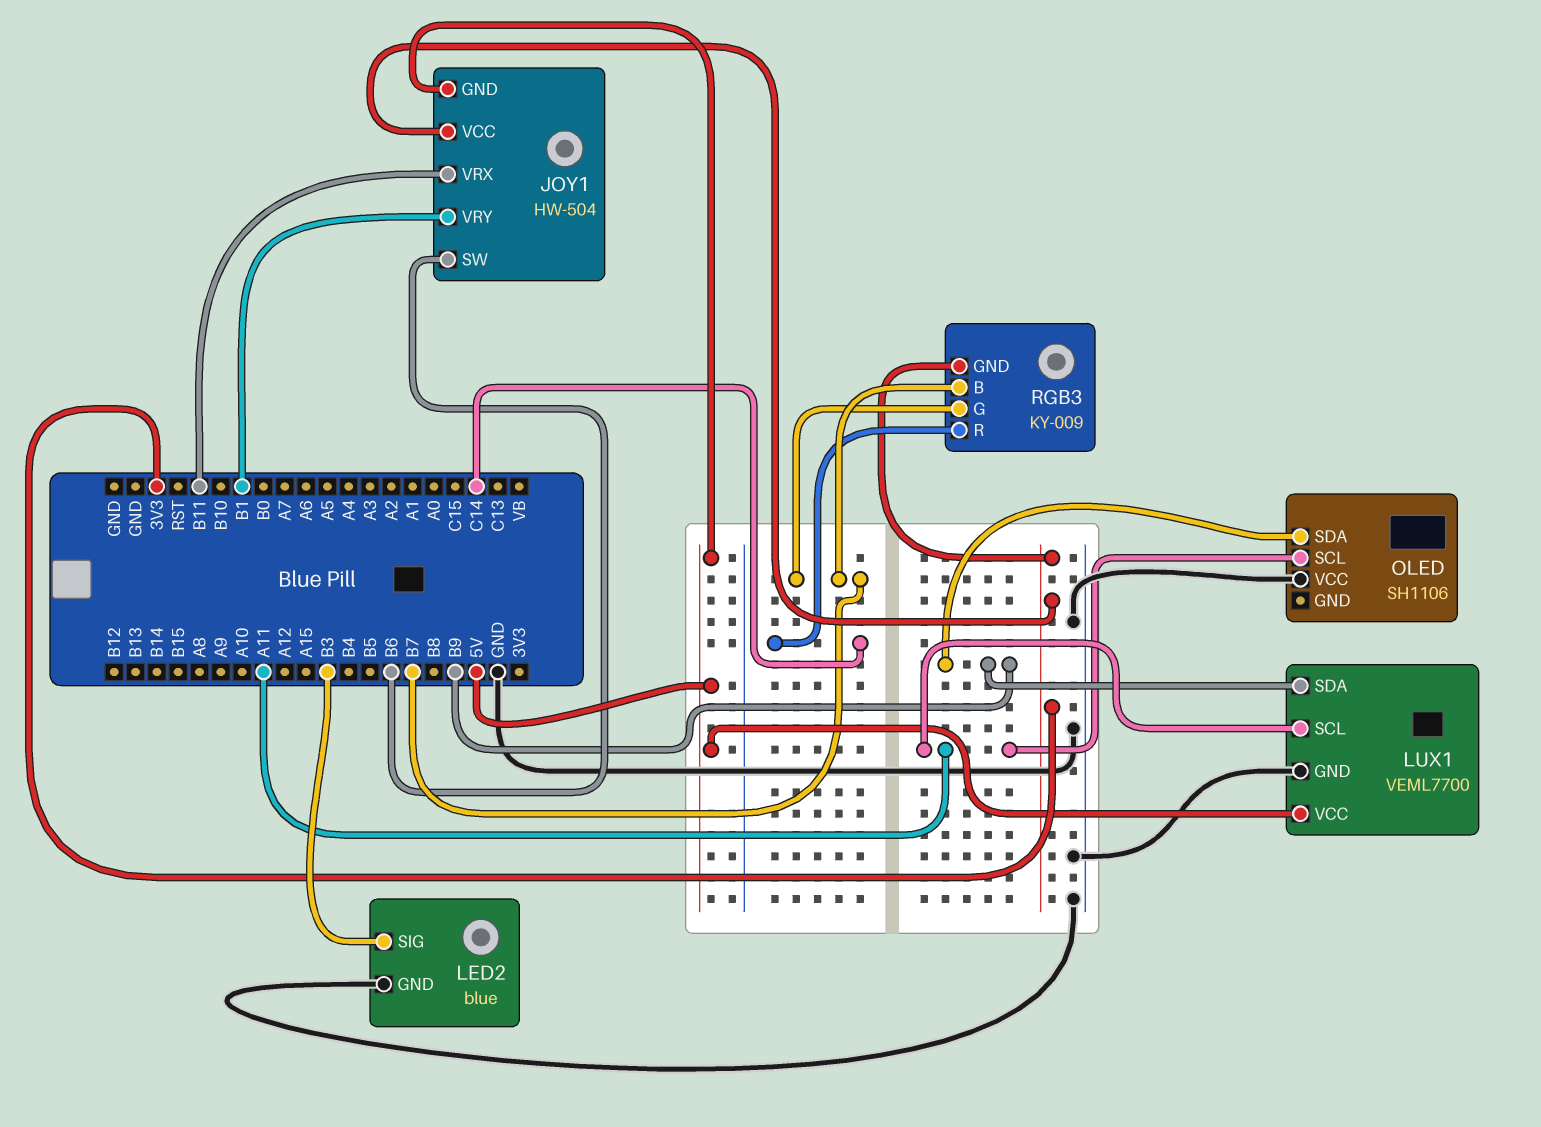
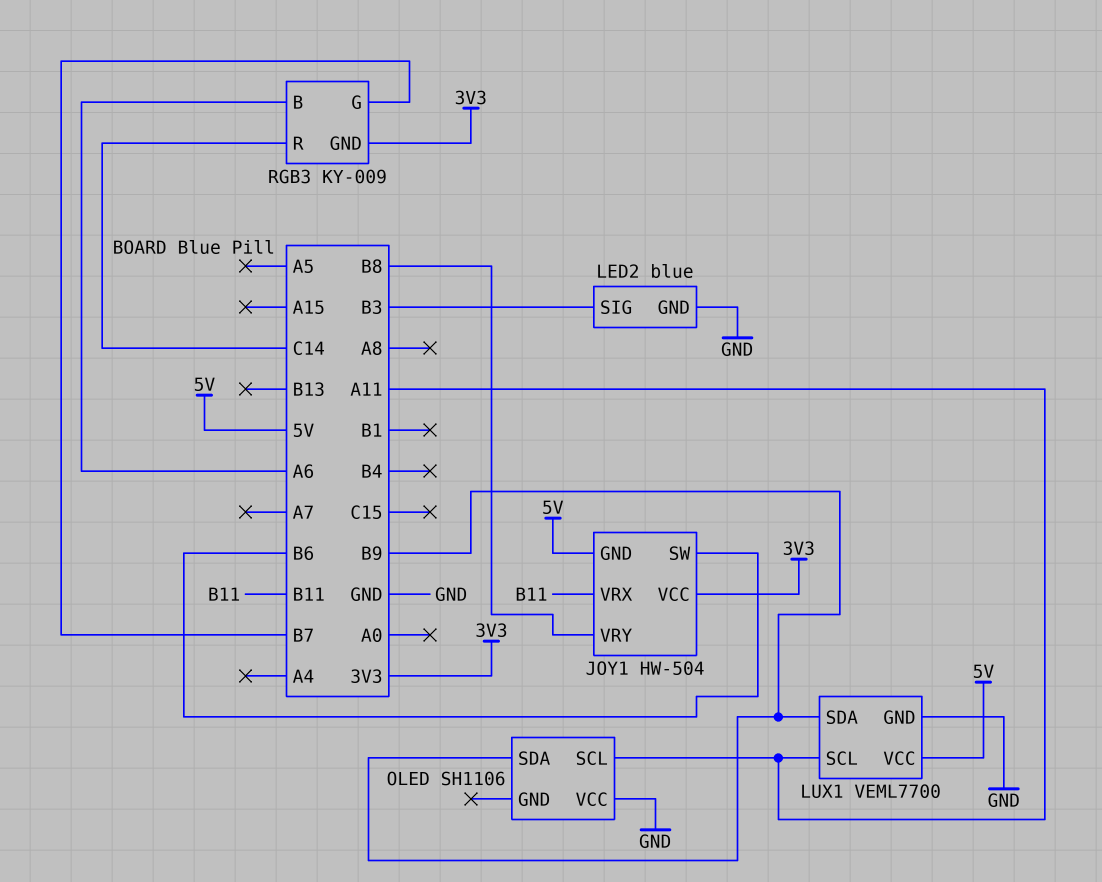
JOY1 pin VRY: B1 -> B8
RGB3 pin B: B7 -> A6

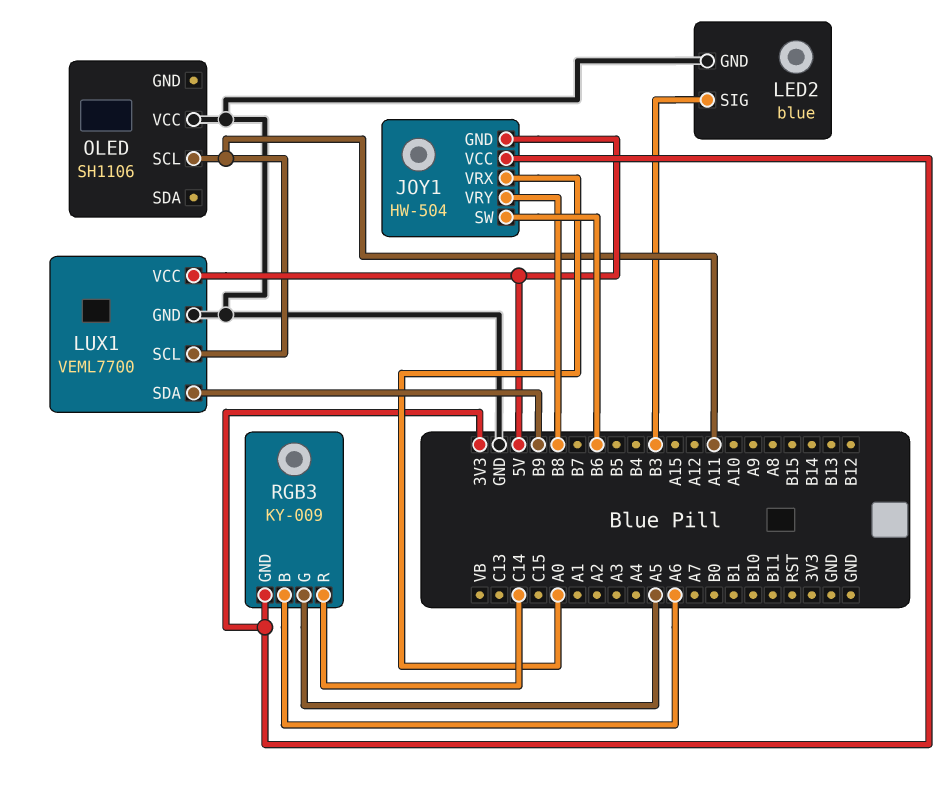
JOY1 pin VRX: B11 -> A0
OLED pin SDA: B9 -> none
RGB3 pin G: B7 -> A5

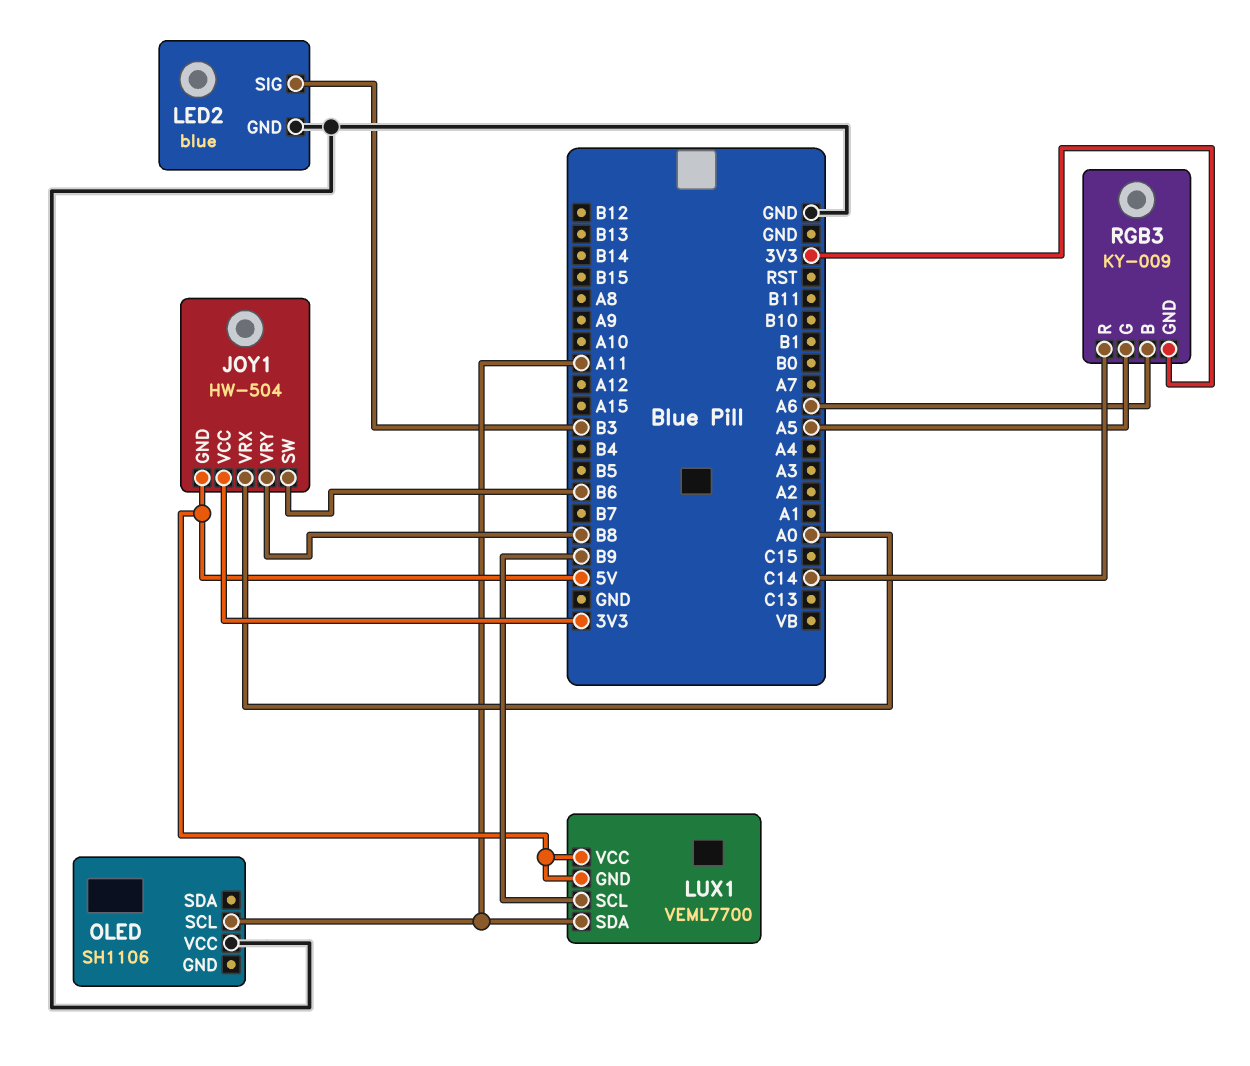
LUX1 pin GND: GND -> 5V
LUX1 pin SCL: A11 -> B9
LUX1 pin SDA: B9 -> A11

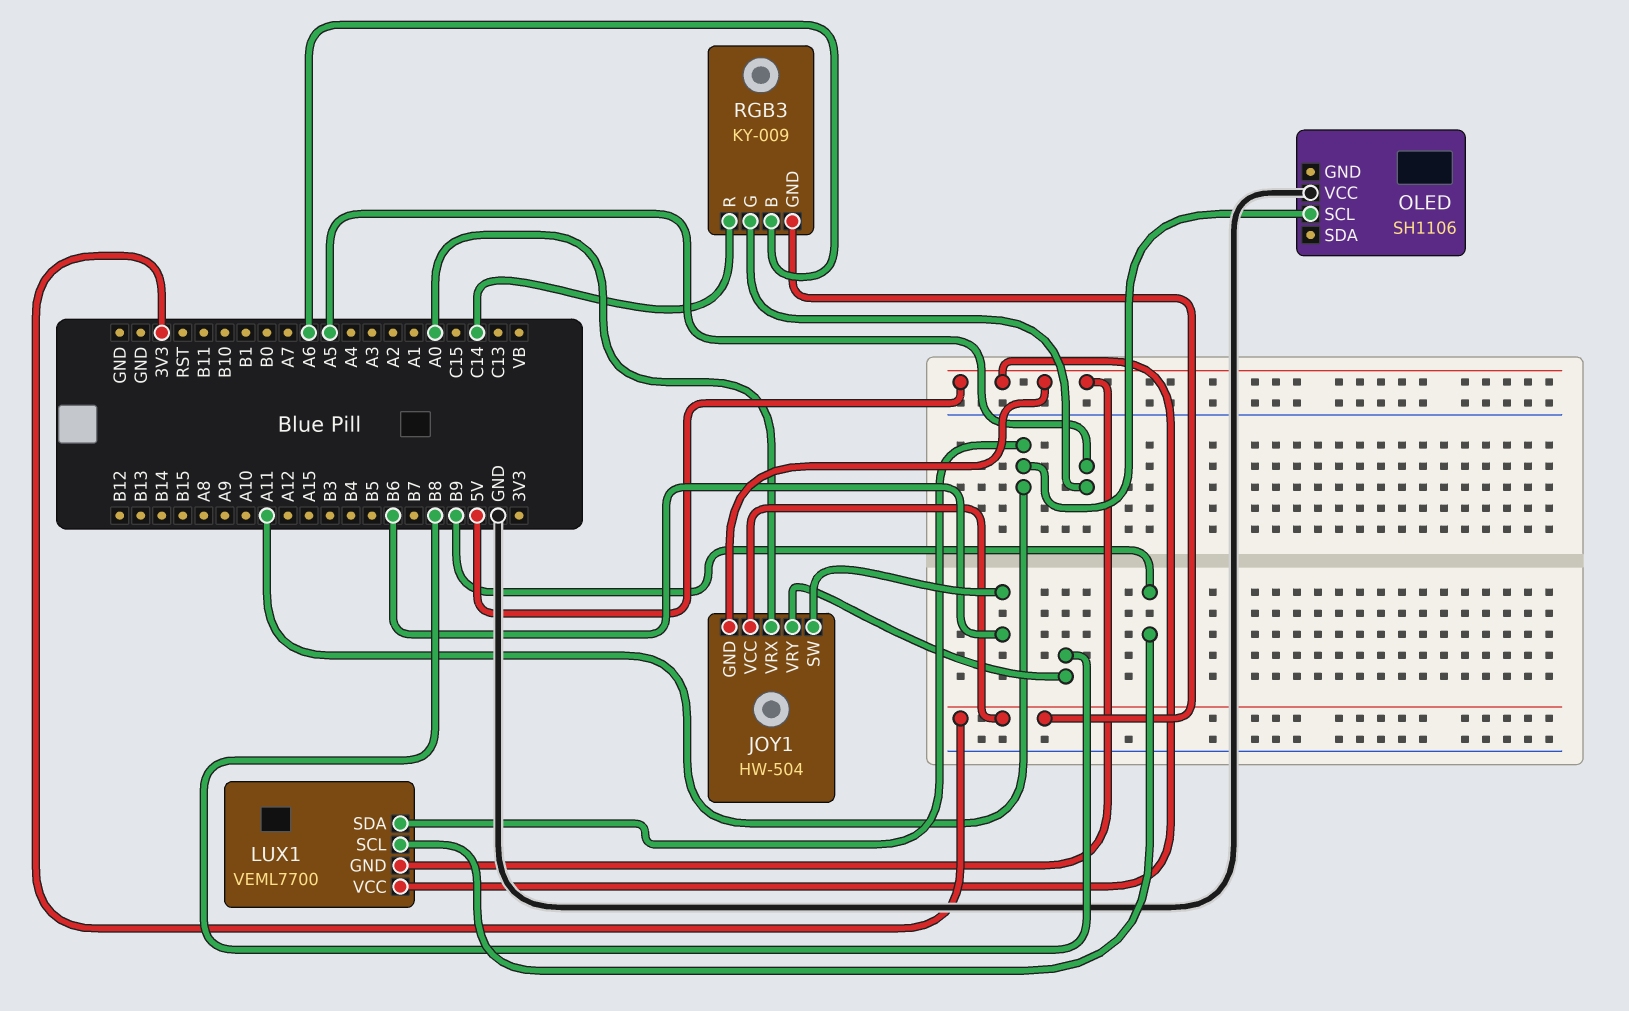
LED2: blue -> none
LED2 pin GND: GND -> none
LED2 pin SIG: B3 -> none

